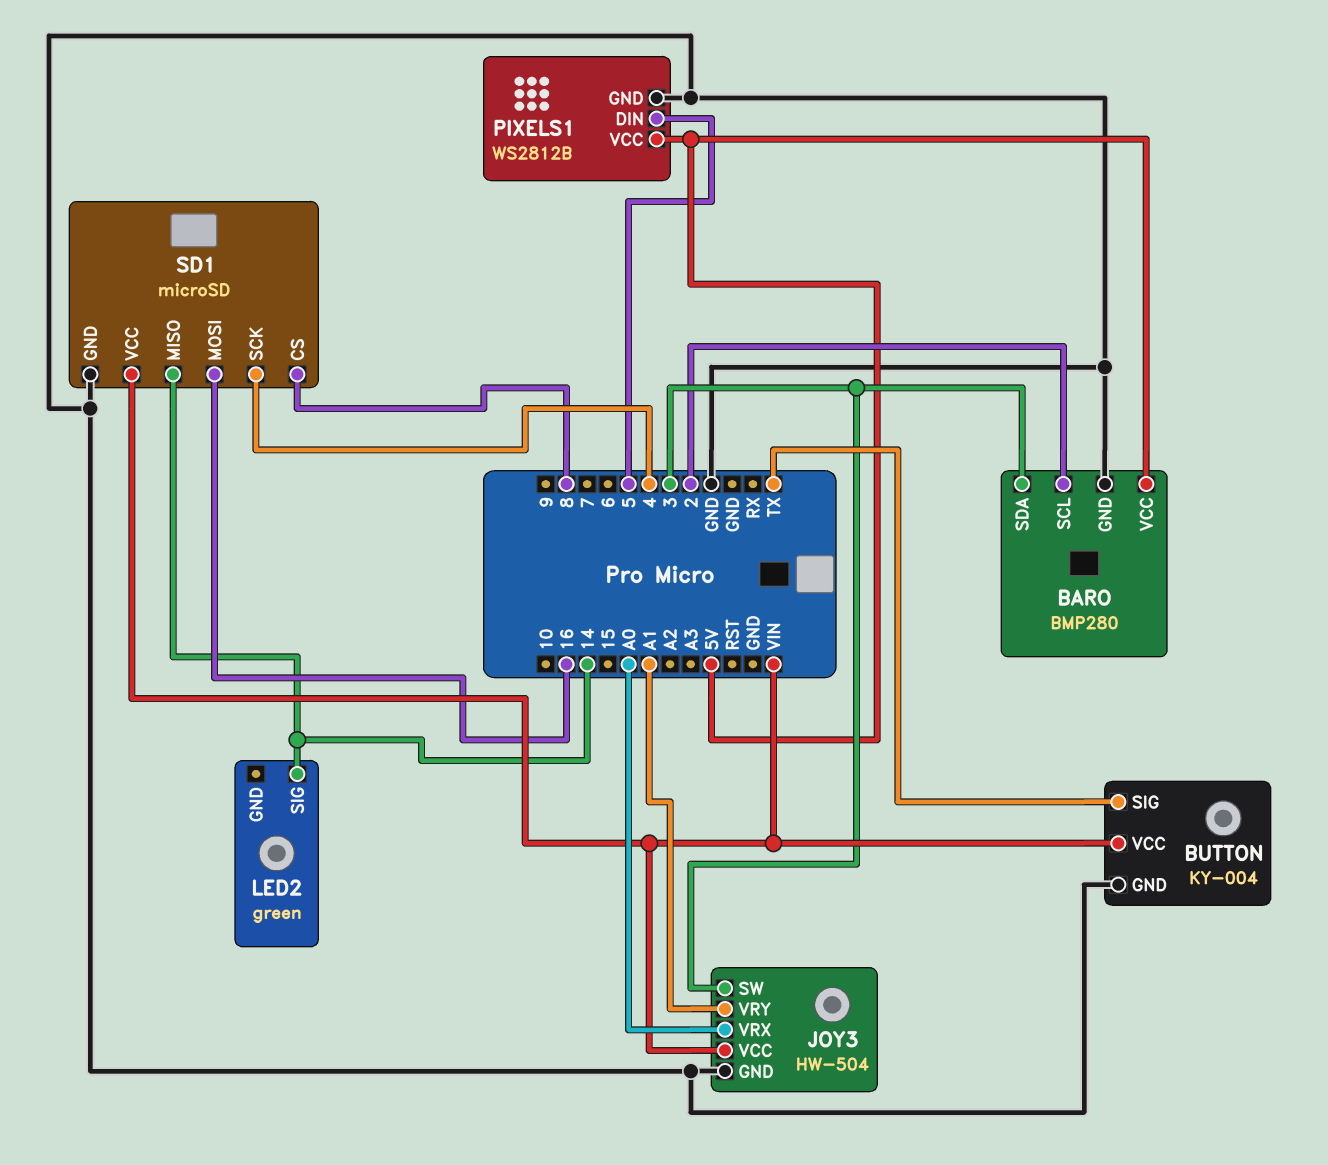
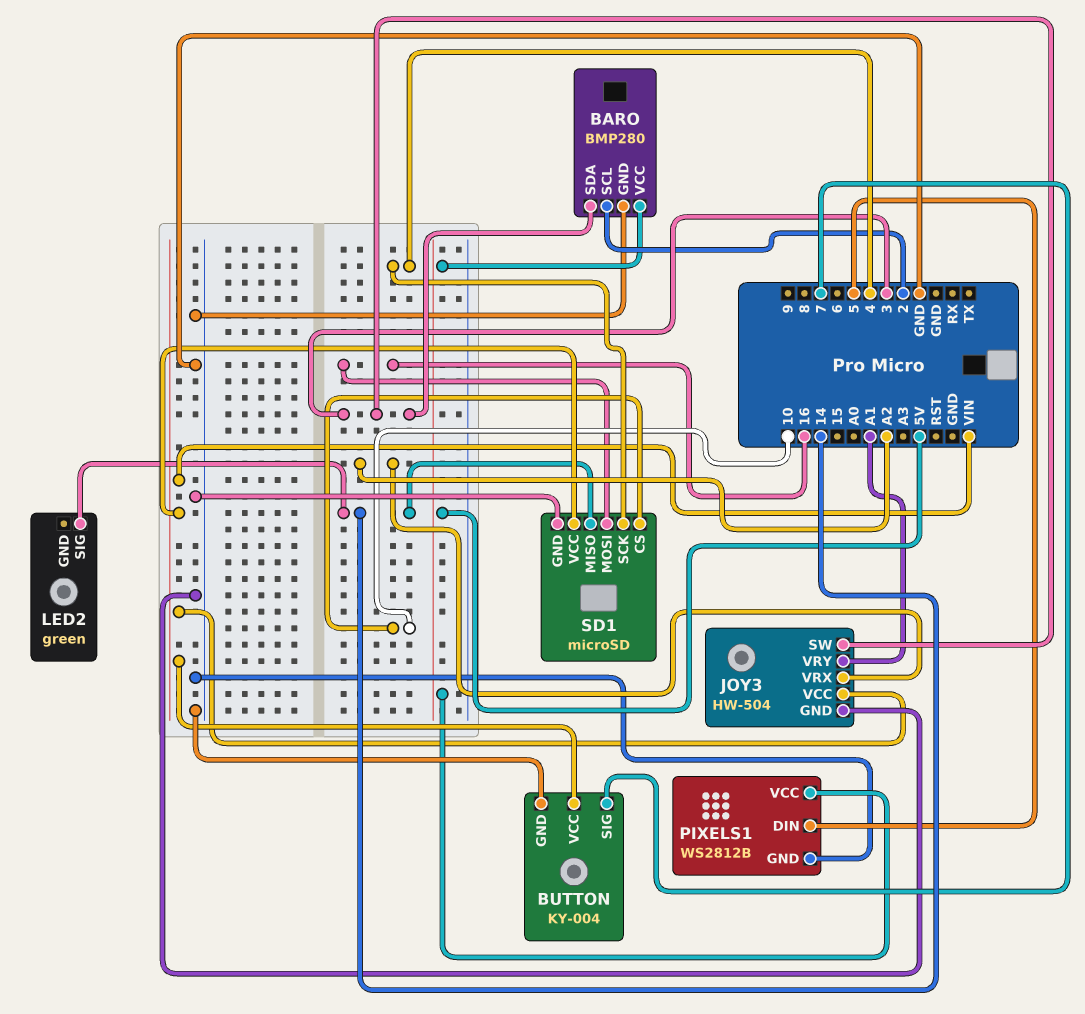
BUTTON pin SIG: TX -> 7
JOY3 pin VRX: A0 -> A2
SD1 pin CS: 8 -> 10

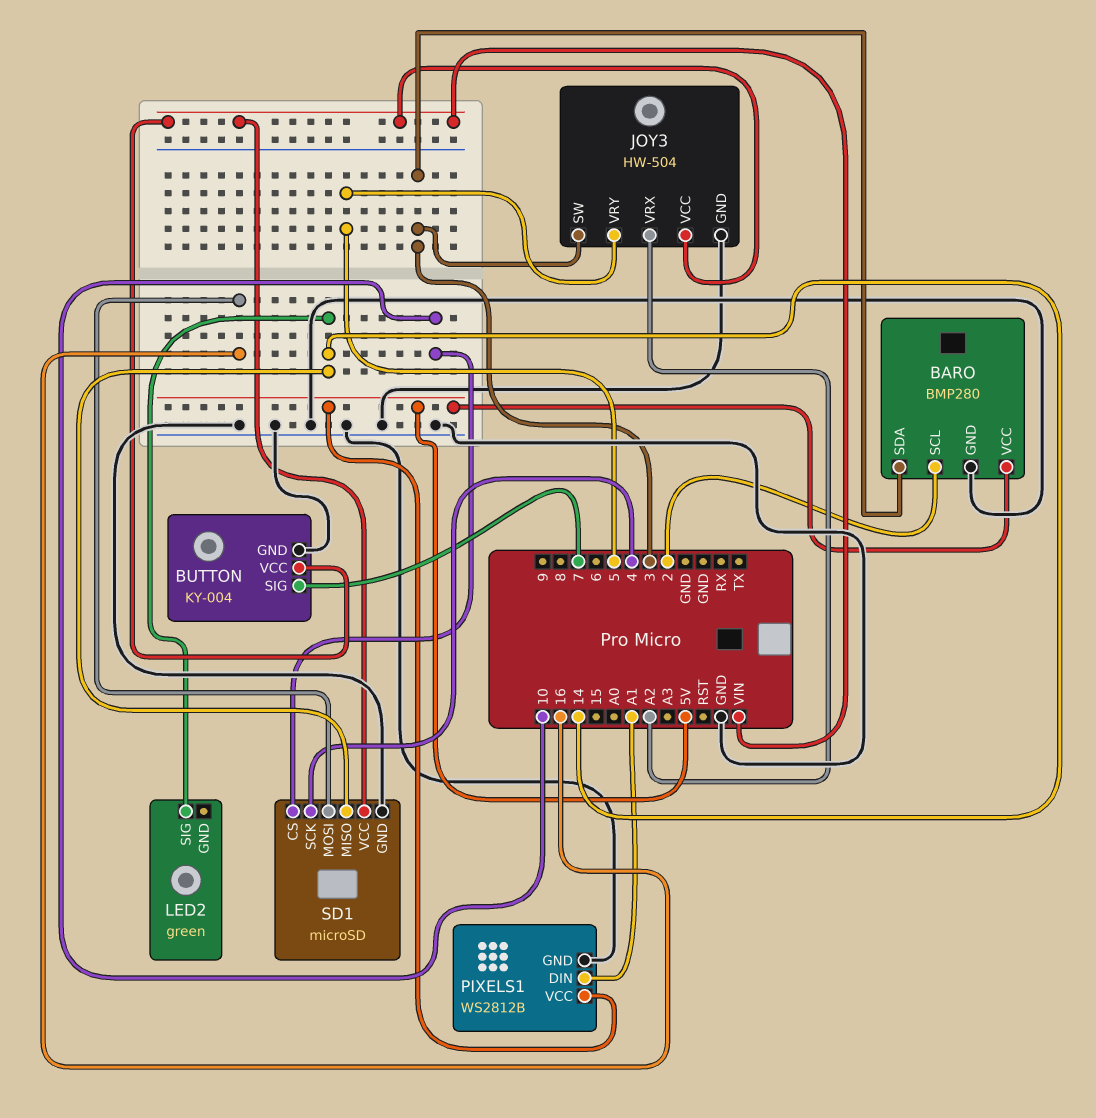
JOY3 pin VRY: A1 -> 5
PIXELS1 pin DIN: 5 -> A1

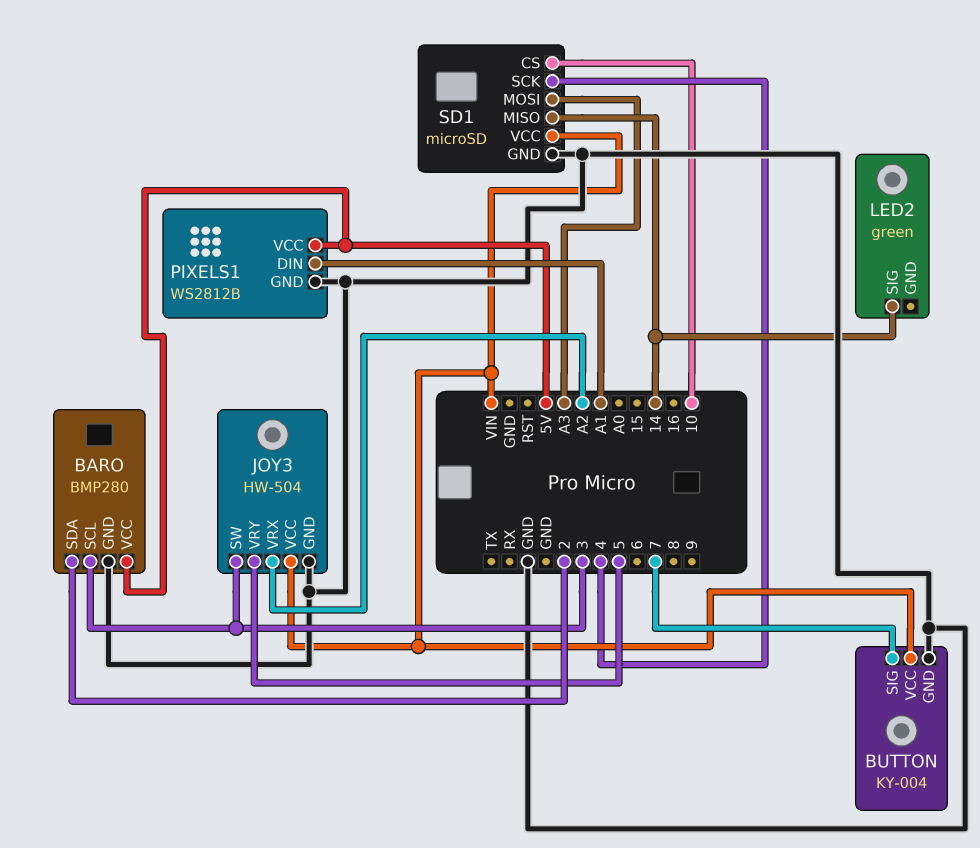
BARO pin SCL: 2 -> 3
BARO pin SDA: 3 -> 2
SD1 pin MOSI: 16 -> A3

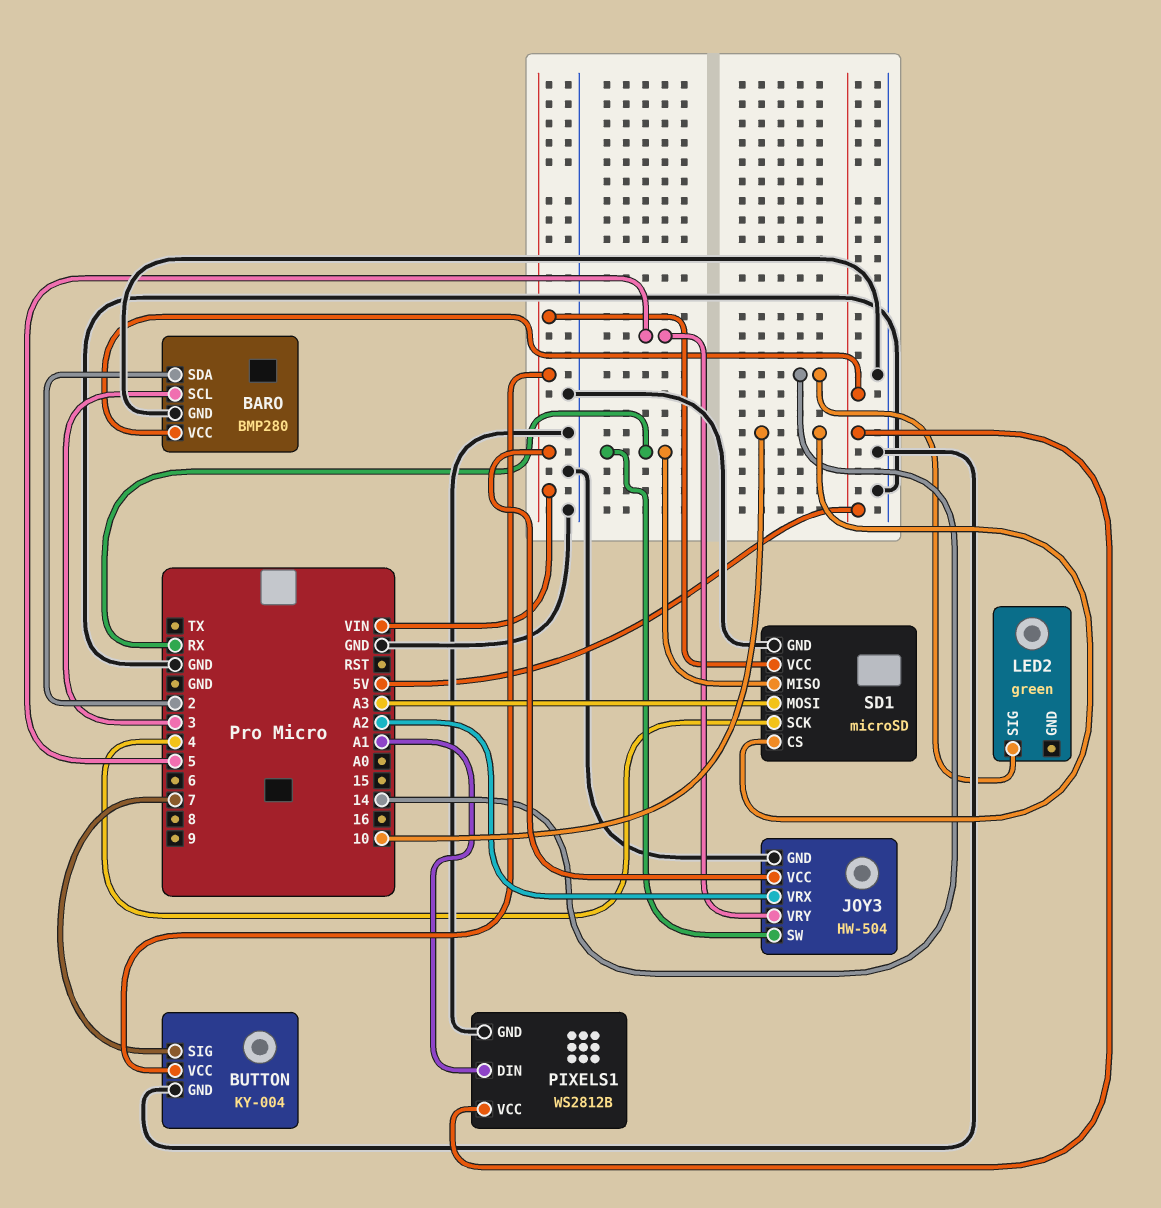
JOY3 pin SW: 3 -> RX
SD1 pin MISO: 14 -> RX

